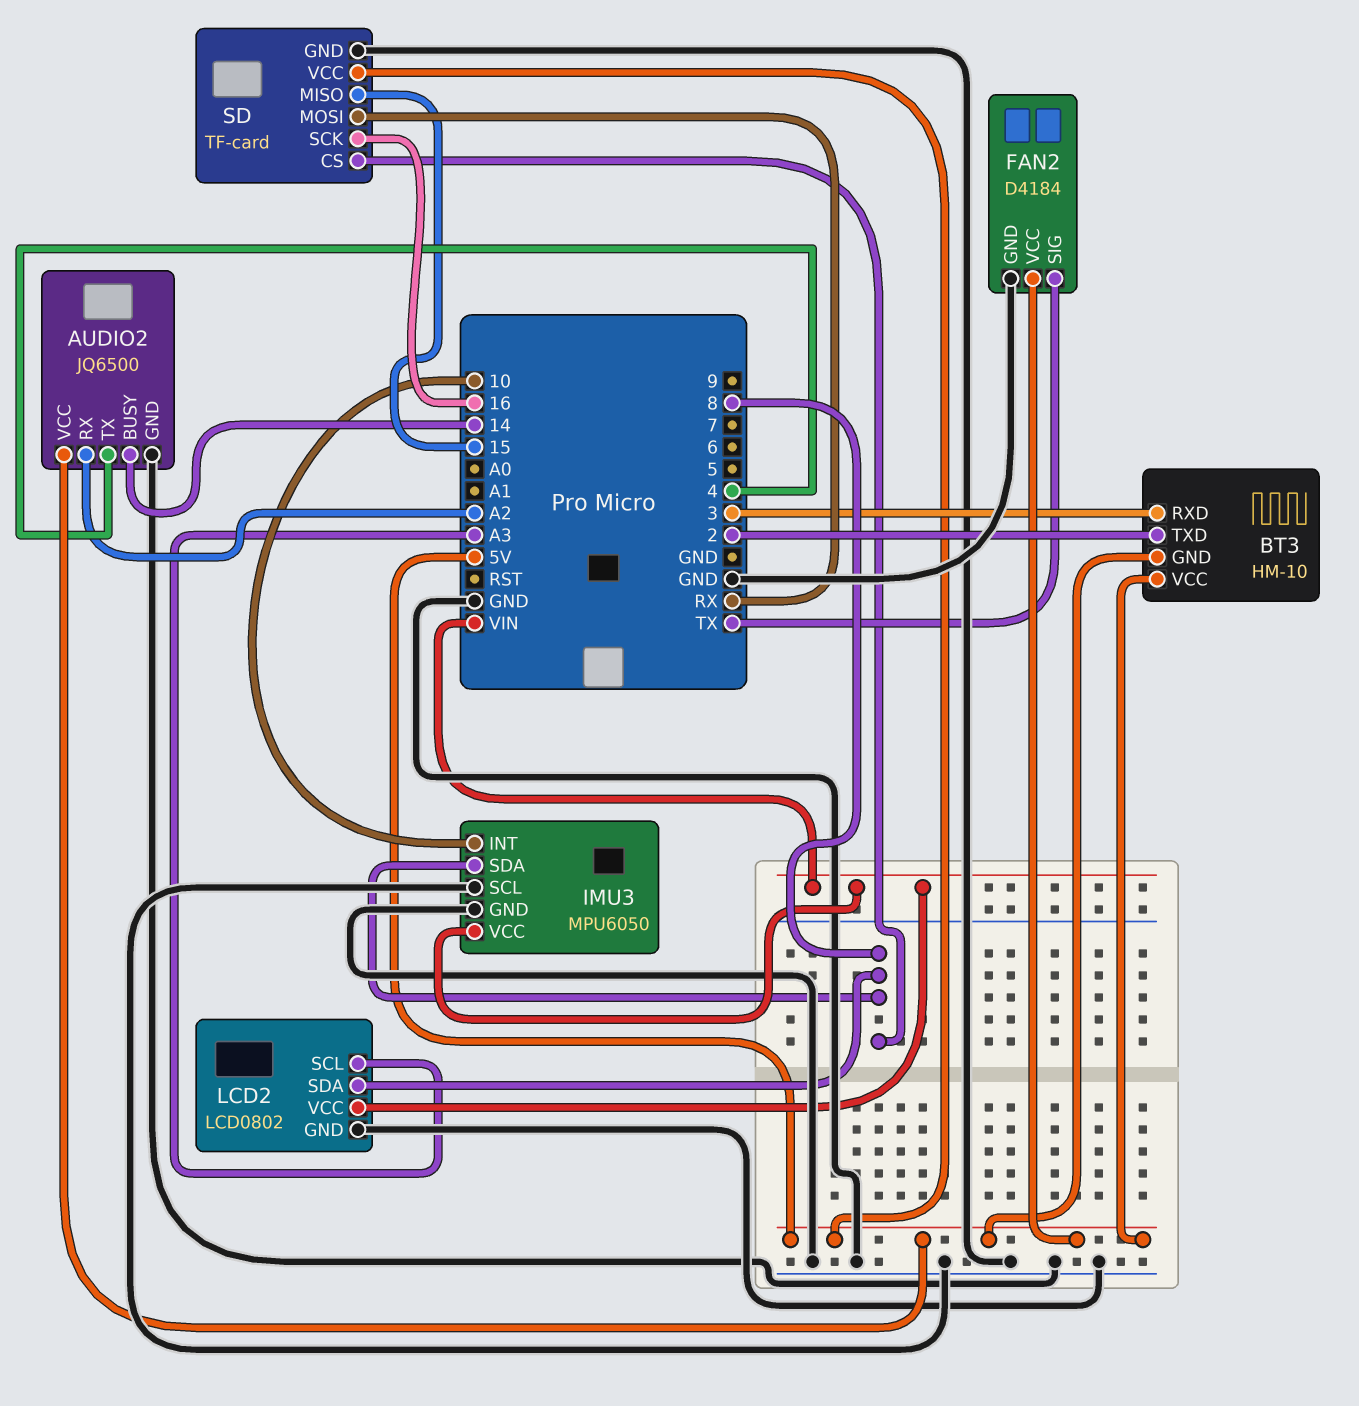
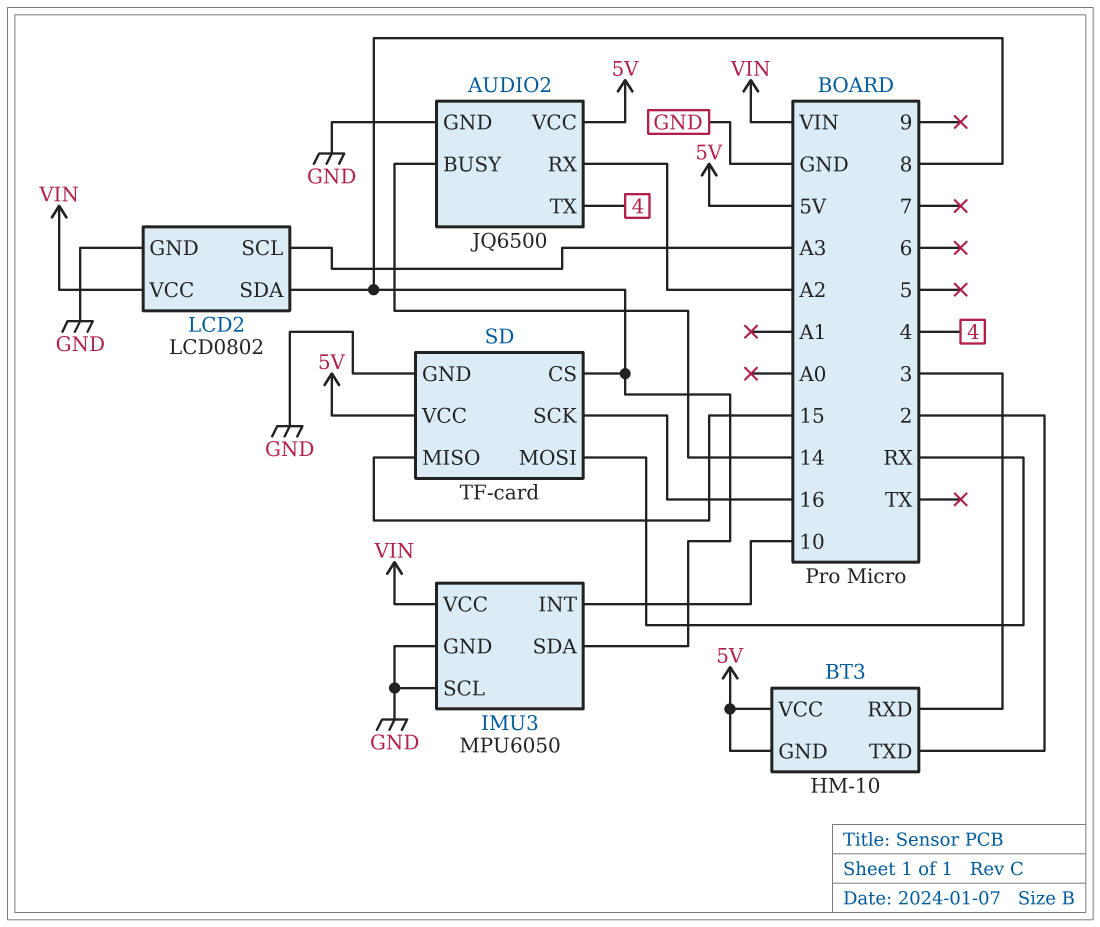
FAN2: D4184 -> none
FAN2 pin GND: GND -> none
FAN2 pin SIG: TX -> none
FAN2 pin VCC: 5V -> none

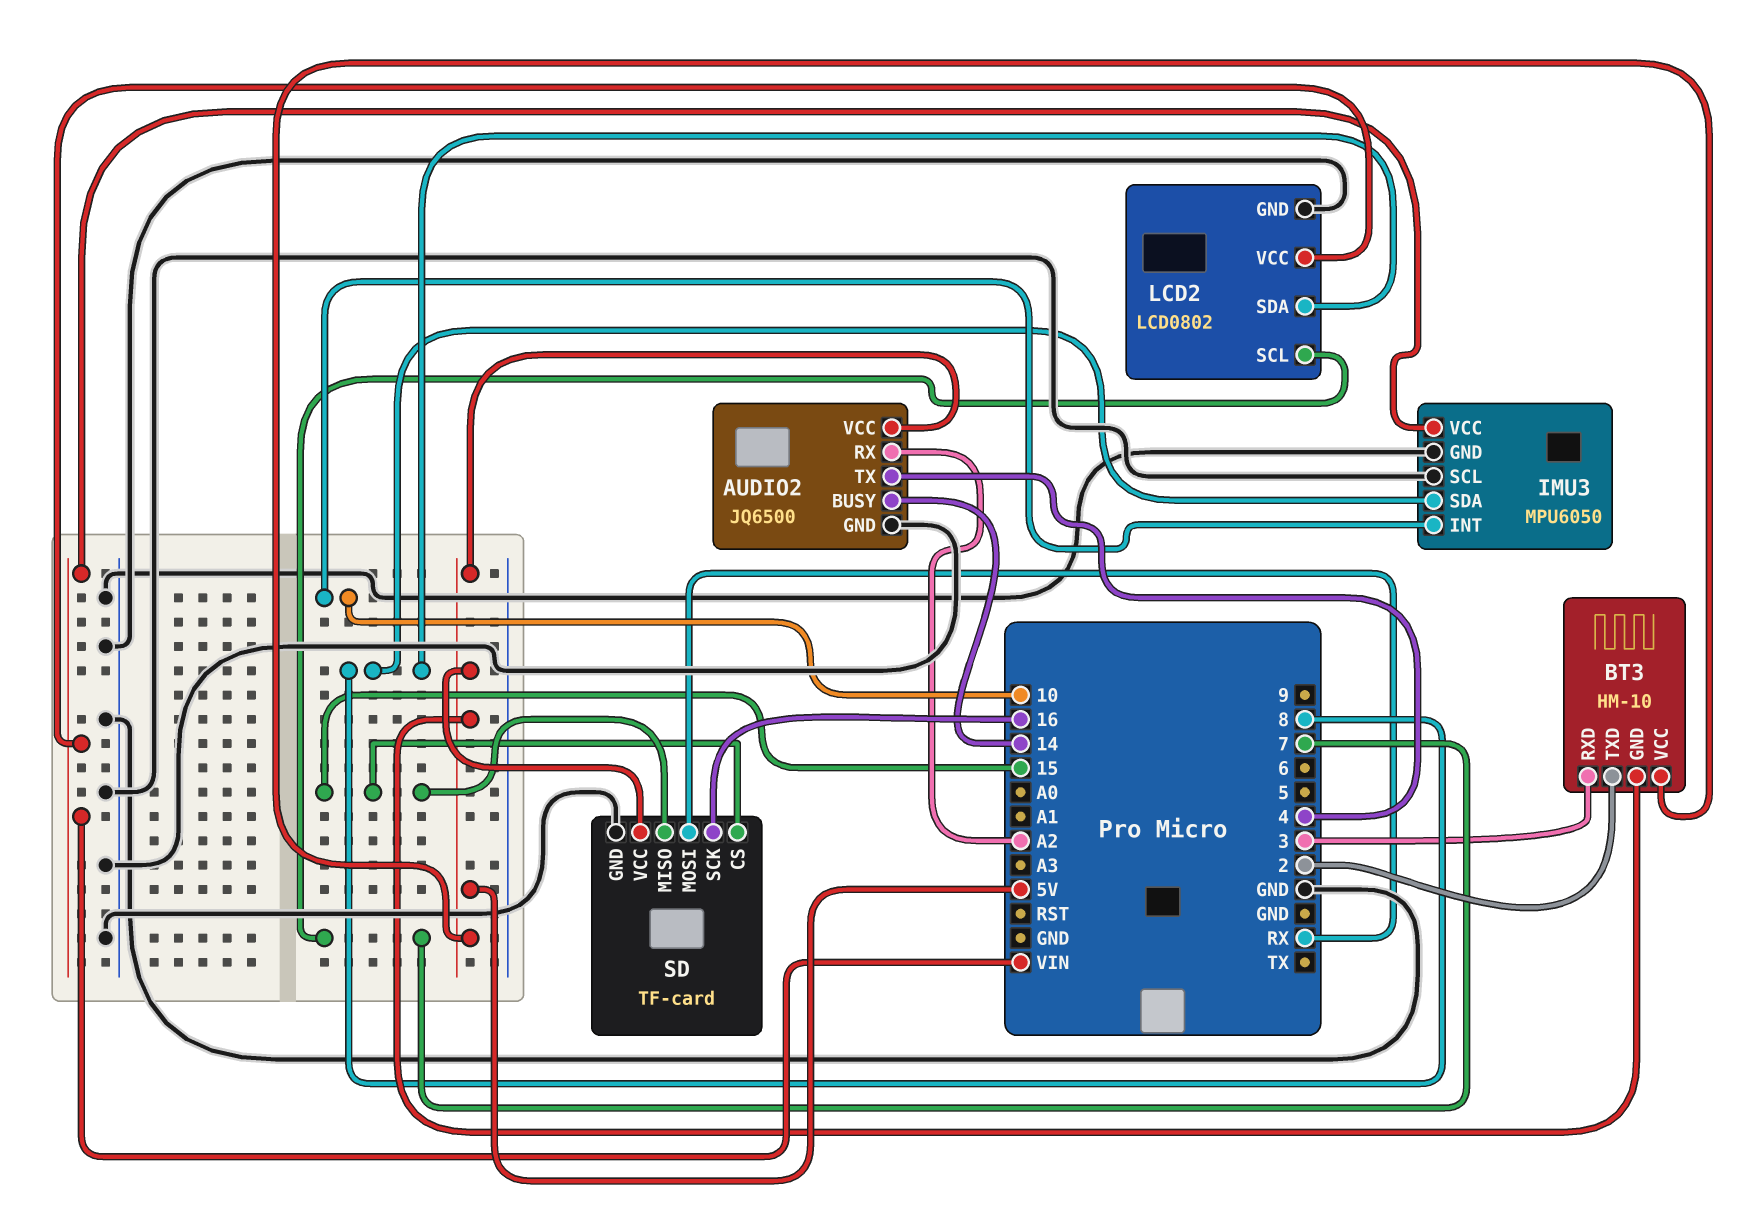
LCD2 pin SCL: A3 -> 7
SD pin CS: 8 -> 15

